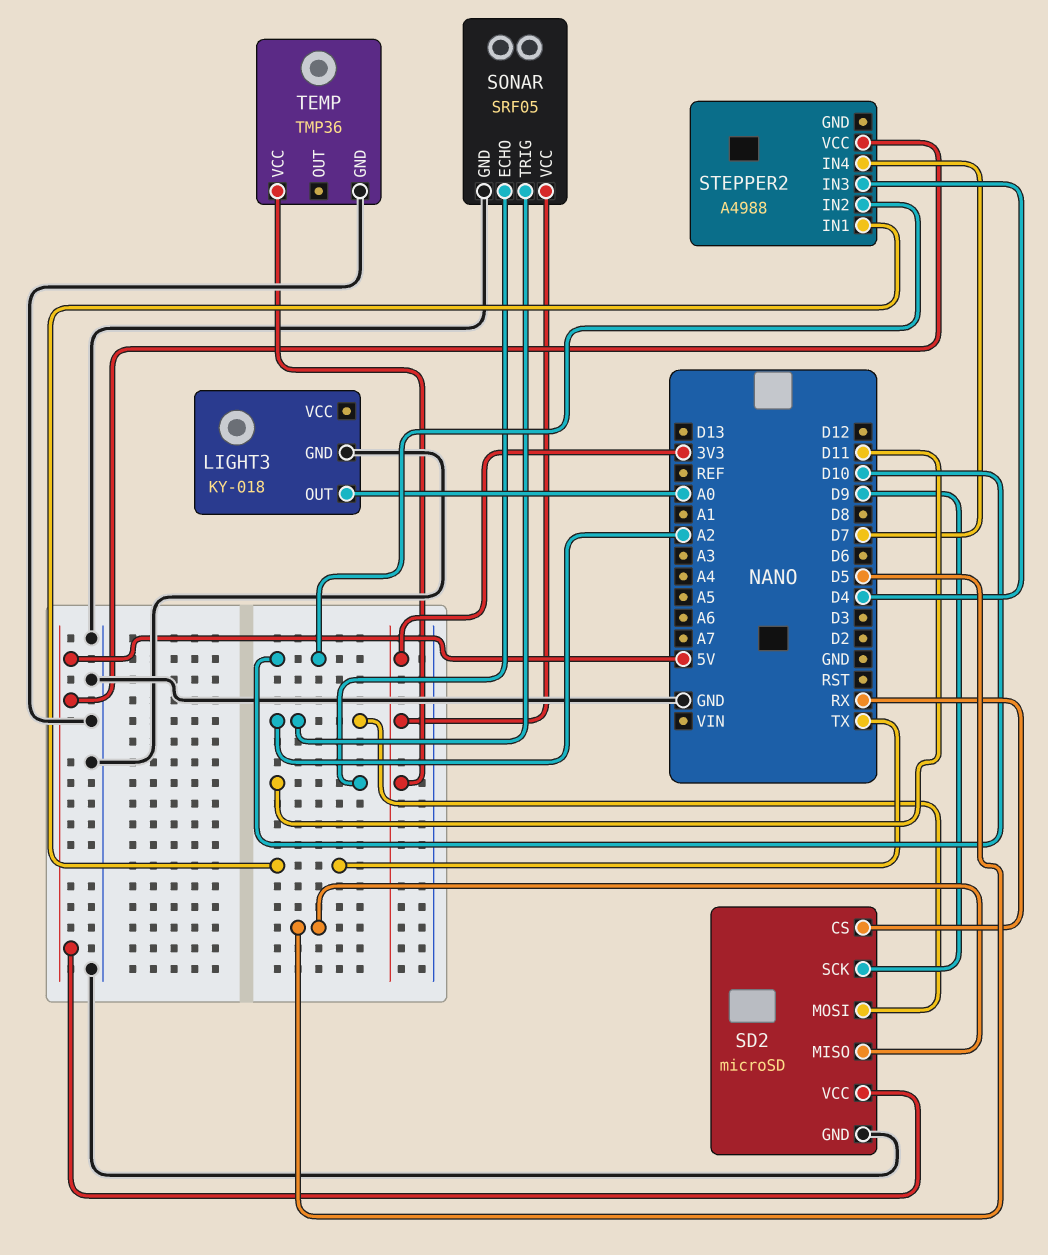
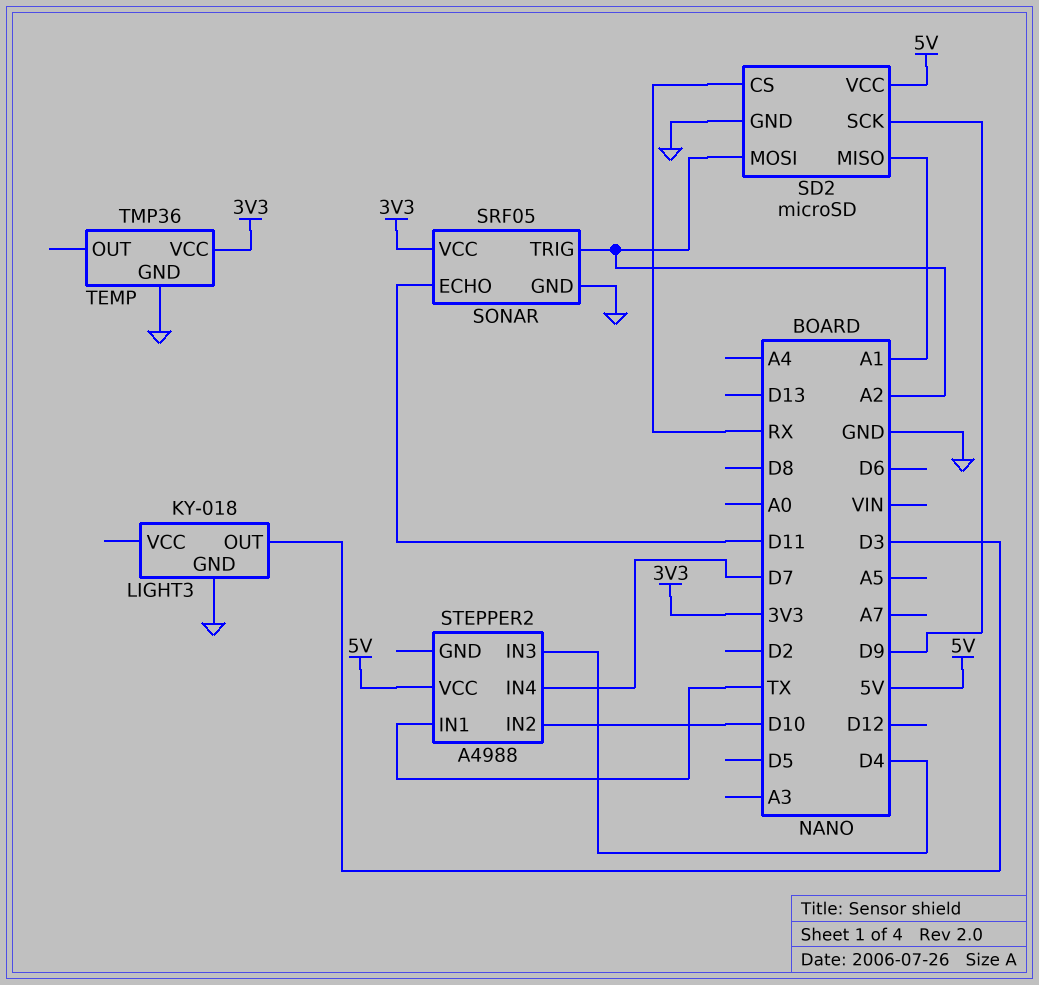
LIGHT3 pin OUT: A0 -> D3
SD2 pin MISO: D5 -> A1

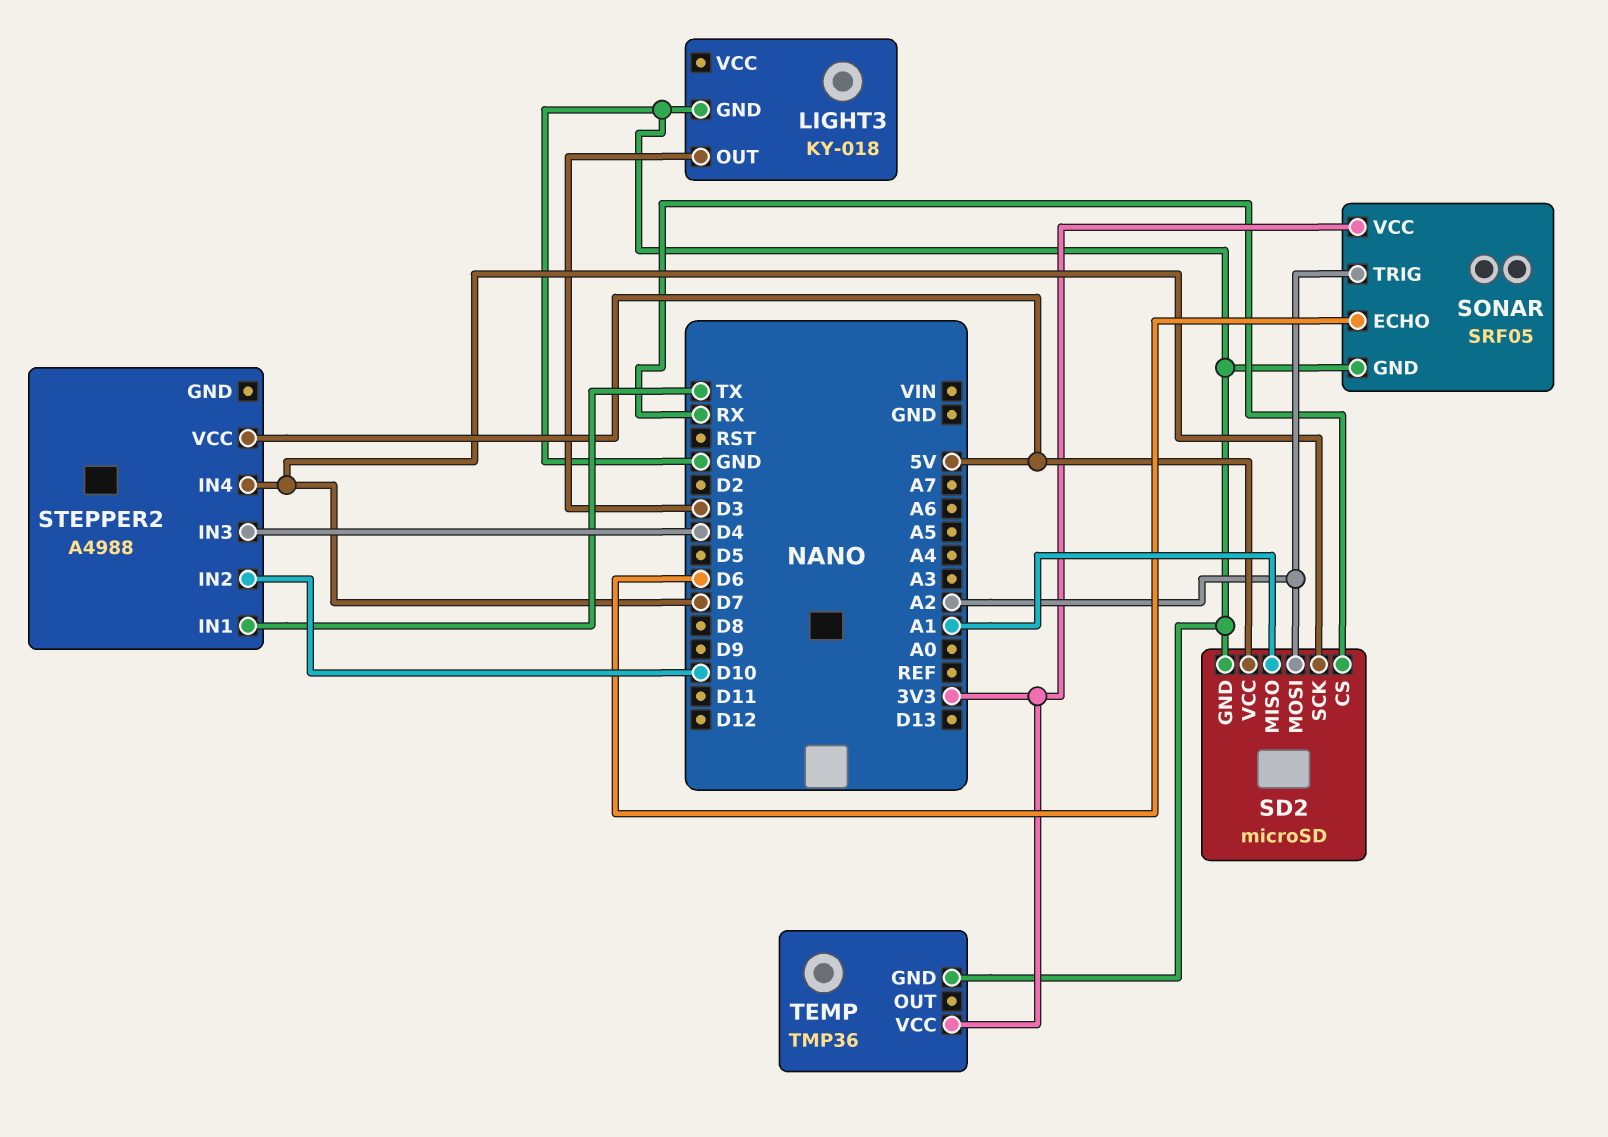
SD2 pin SCK: D9 -> D7
SONAR pin ECHO: D11 -> D6

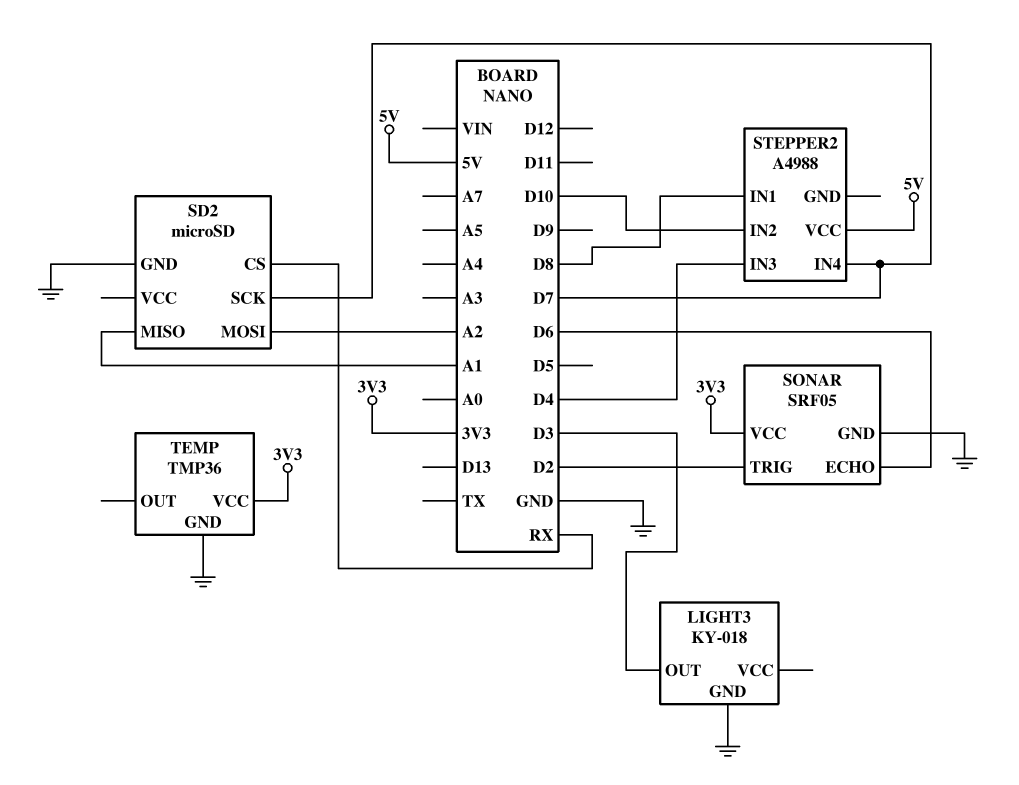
SD2 pin VCC: 5V -> none
SONAR pin TRIG: A2 -> D2
STEPPER2 pin IN1: TX -> D8

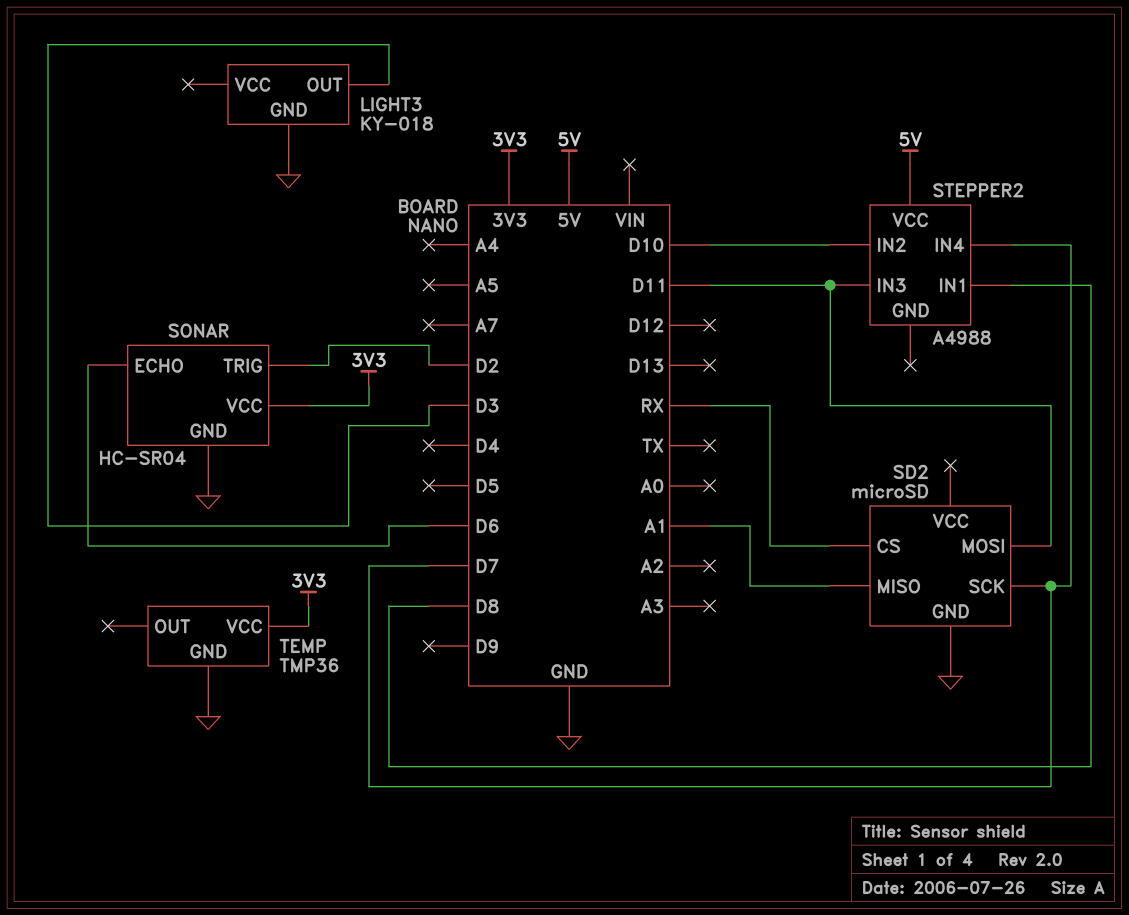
SD2 pin MOSI: A2 -> D11
SONAR: SRF05 -> HC-SR04
STEPPER2 pin IN3: D4 -> D11

